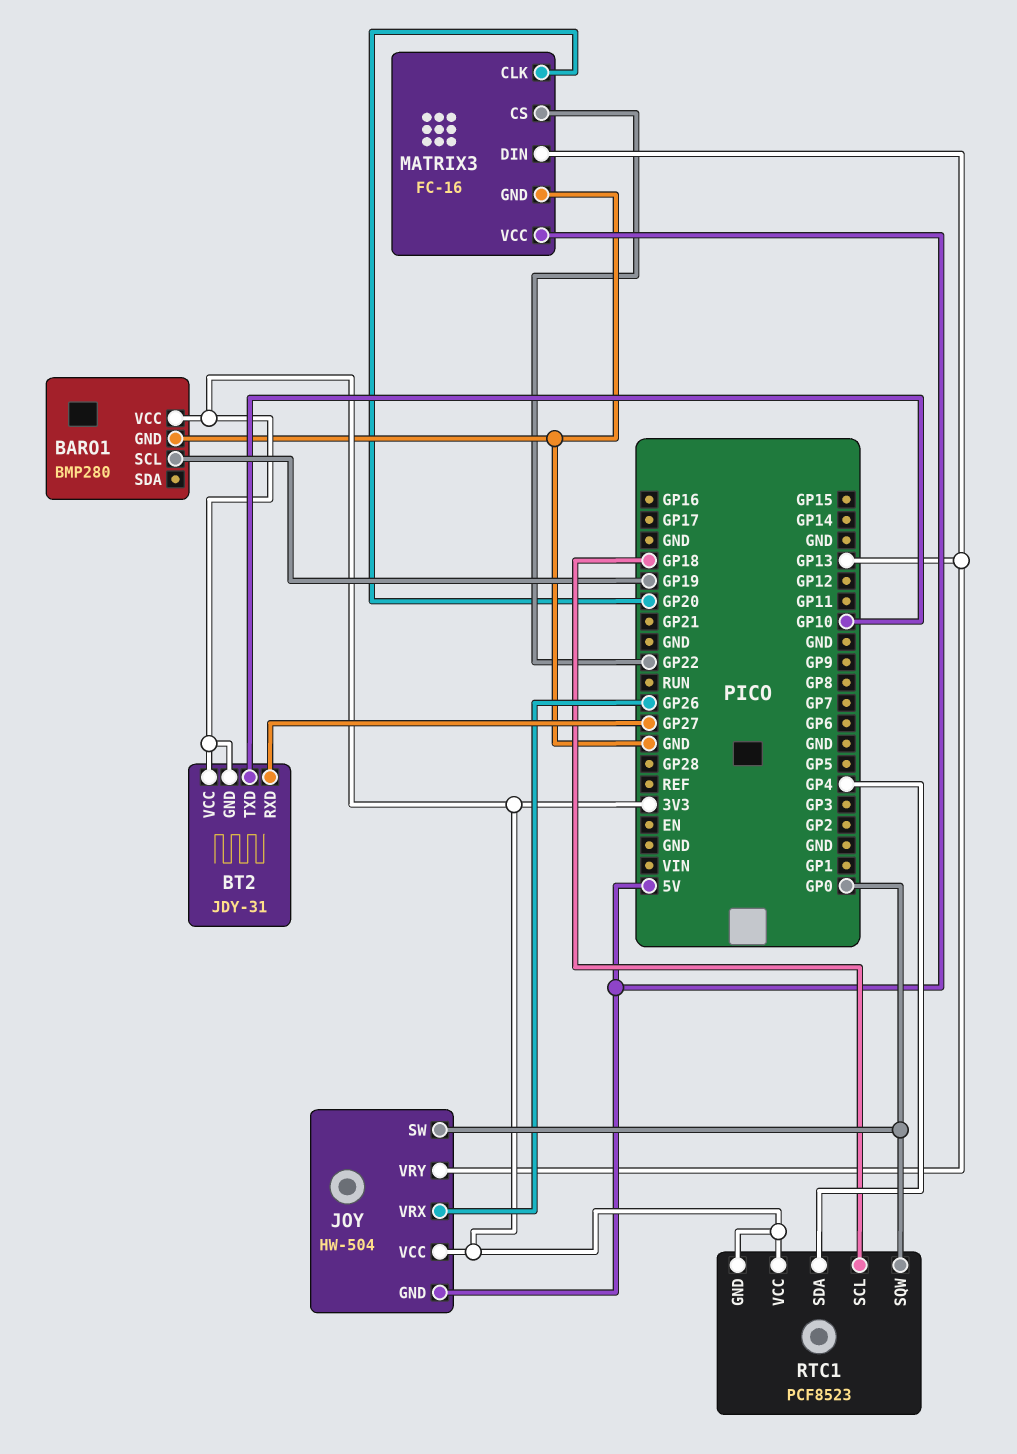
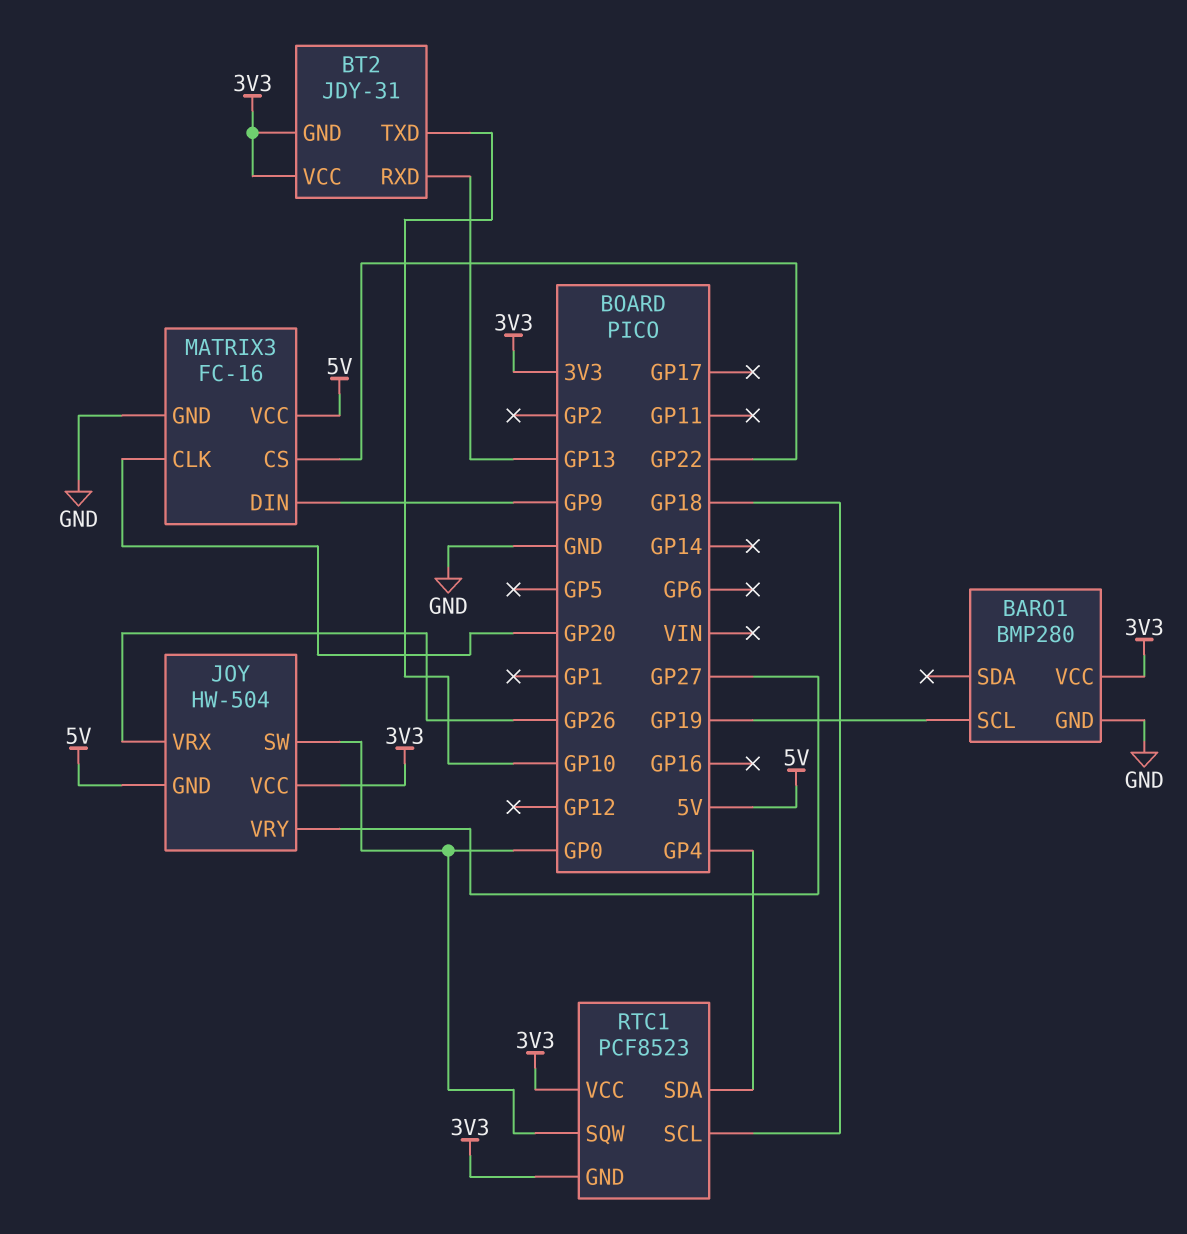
BT2 pin RXD: GP27 -> GP13
JOY pin VRY: GP13 -> GP27
MATRIX3 pin DIN: GP13 -> GP9

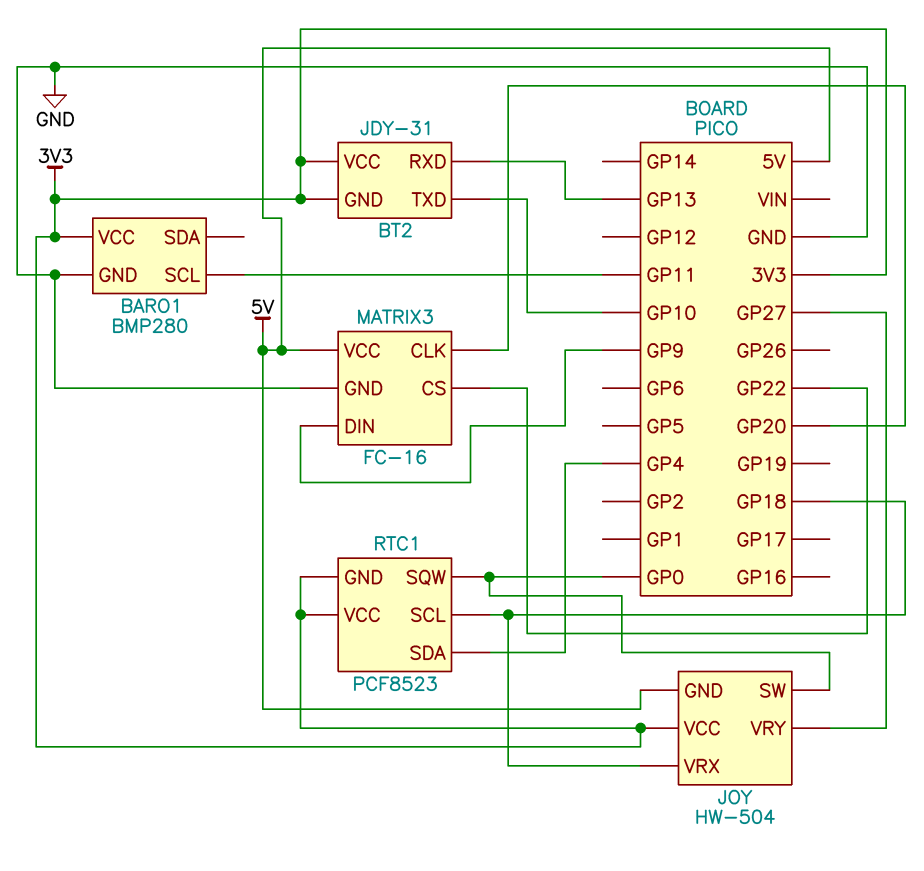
BARO1 pin SCL: GP19 -> GP11
JOY pin VRX: GP26 -> GP18

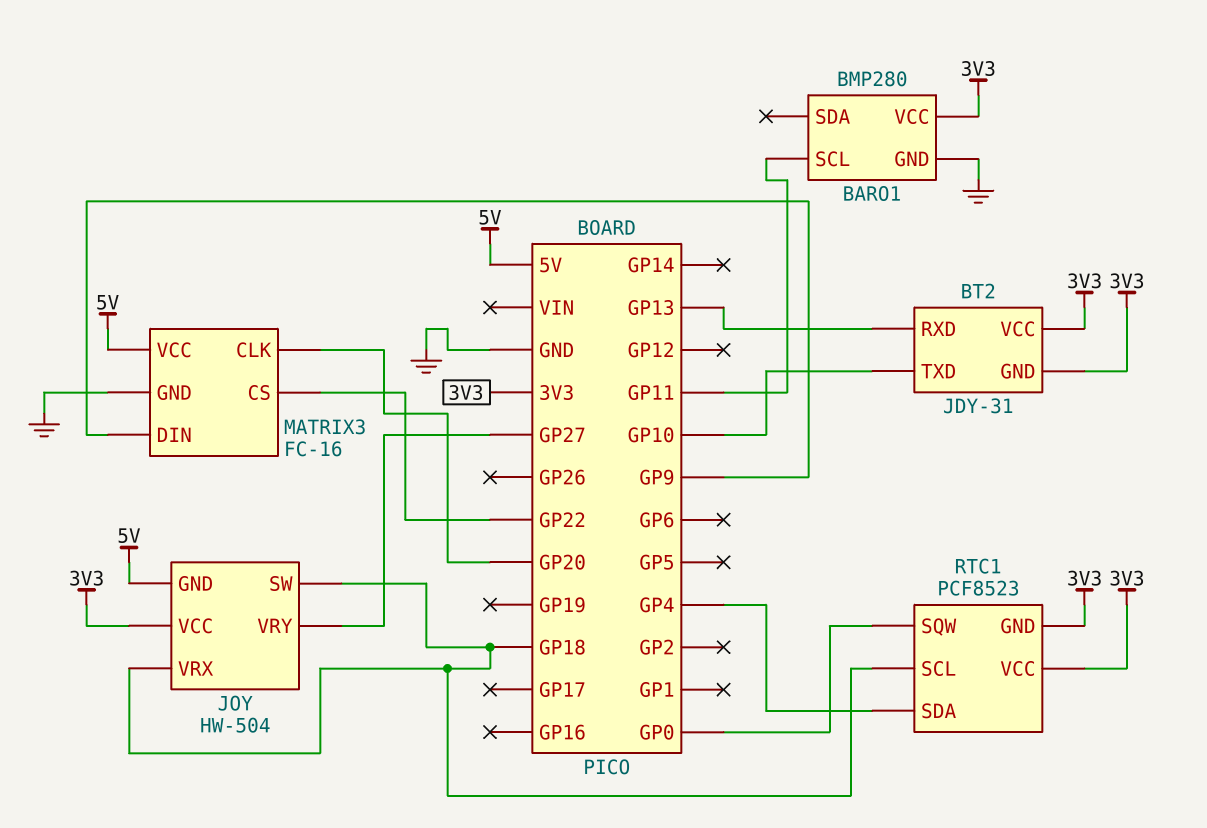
JOY pin SW: GP0 -> GP18

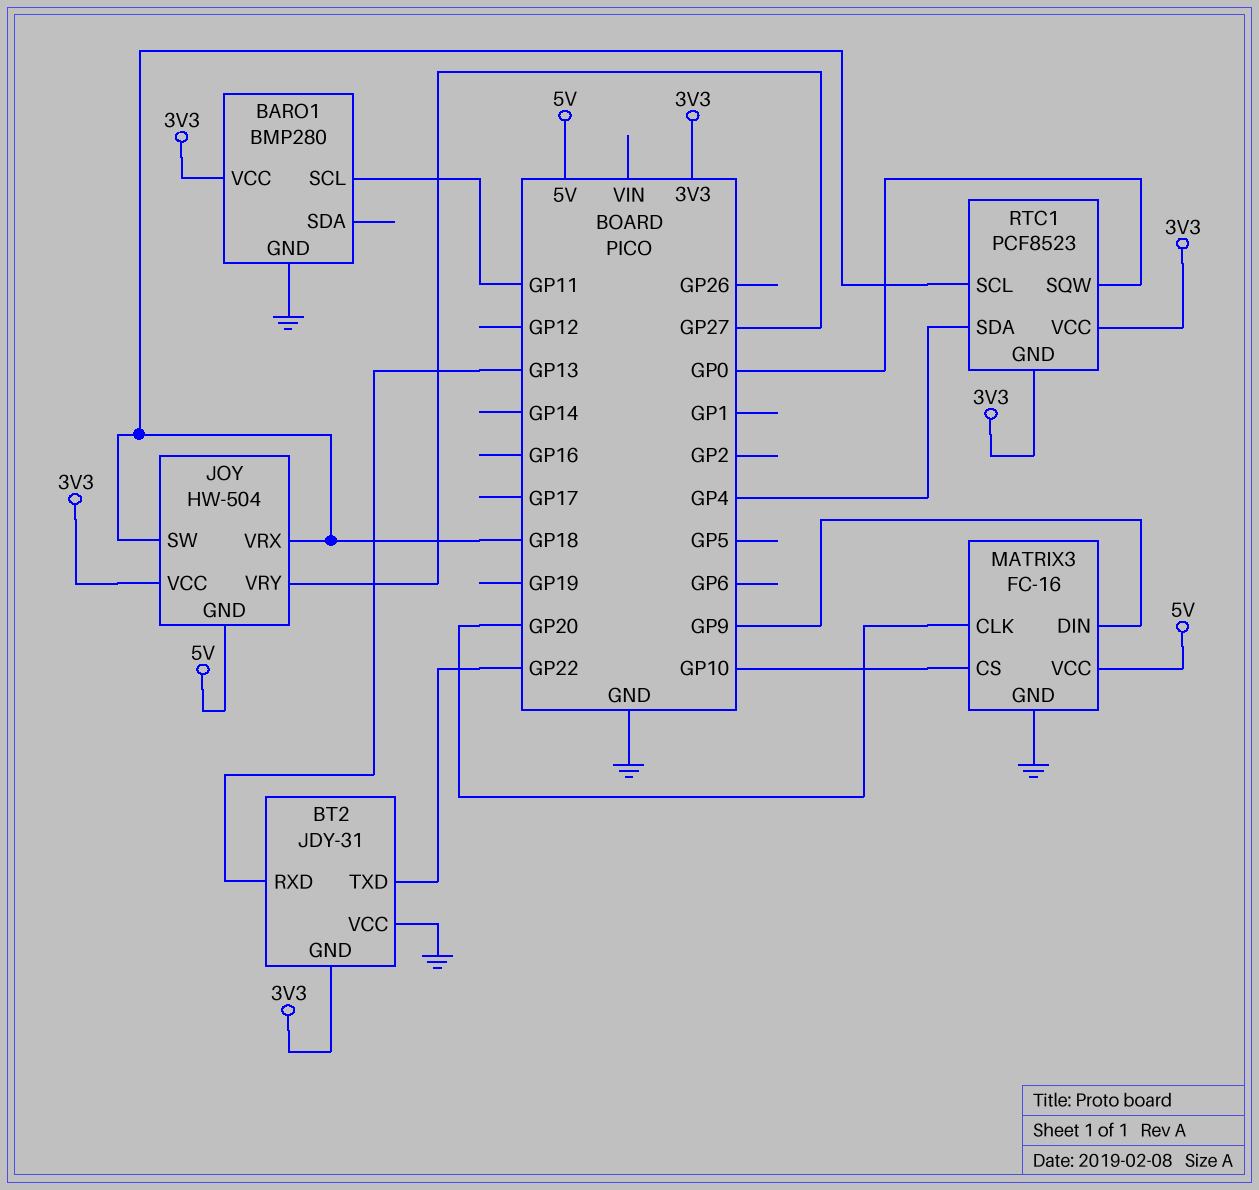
BT2 pin TXD: GP10 -> GP22
BT2 pin VCC: 3V3 -> GND
MATRIX3 pin CS: GP22 -> GP10

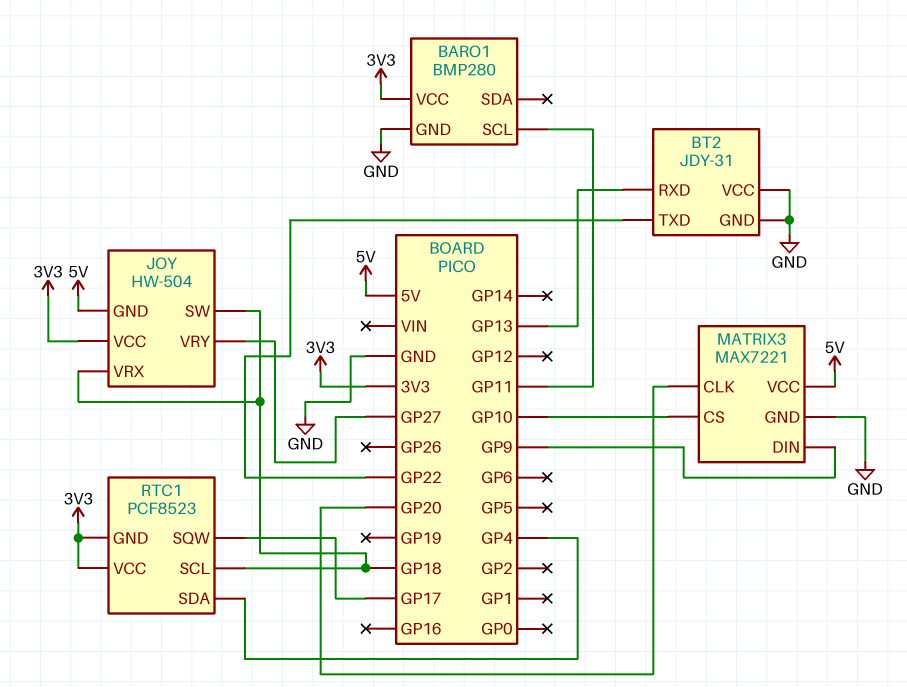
BT2 pin GND: 3V3 -> GND
MATRIX3: FC-16 -> MAX7221
RTC1 pin SQW: GP0 -> GP17

